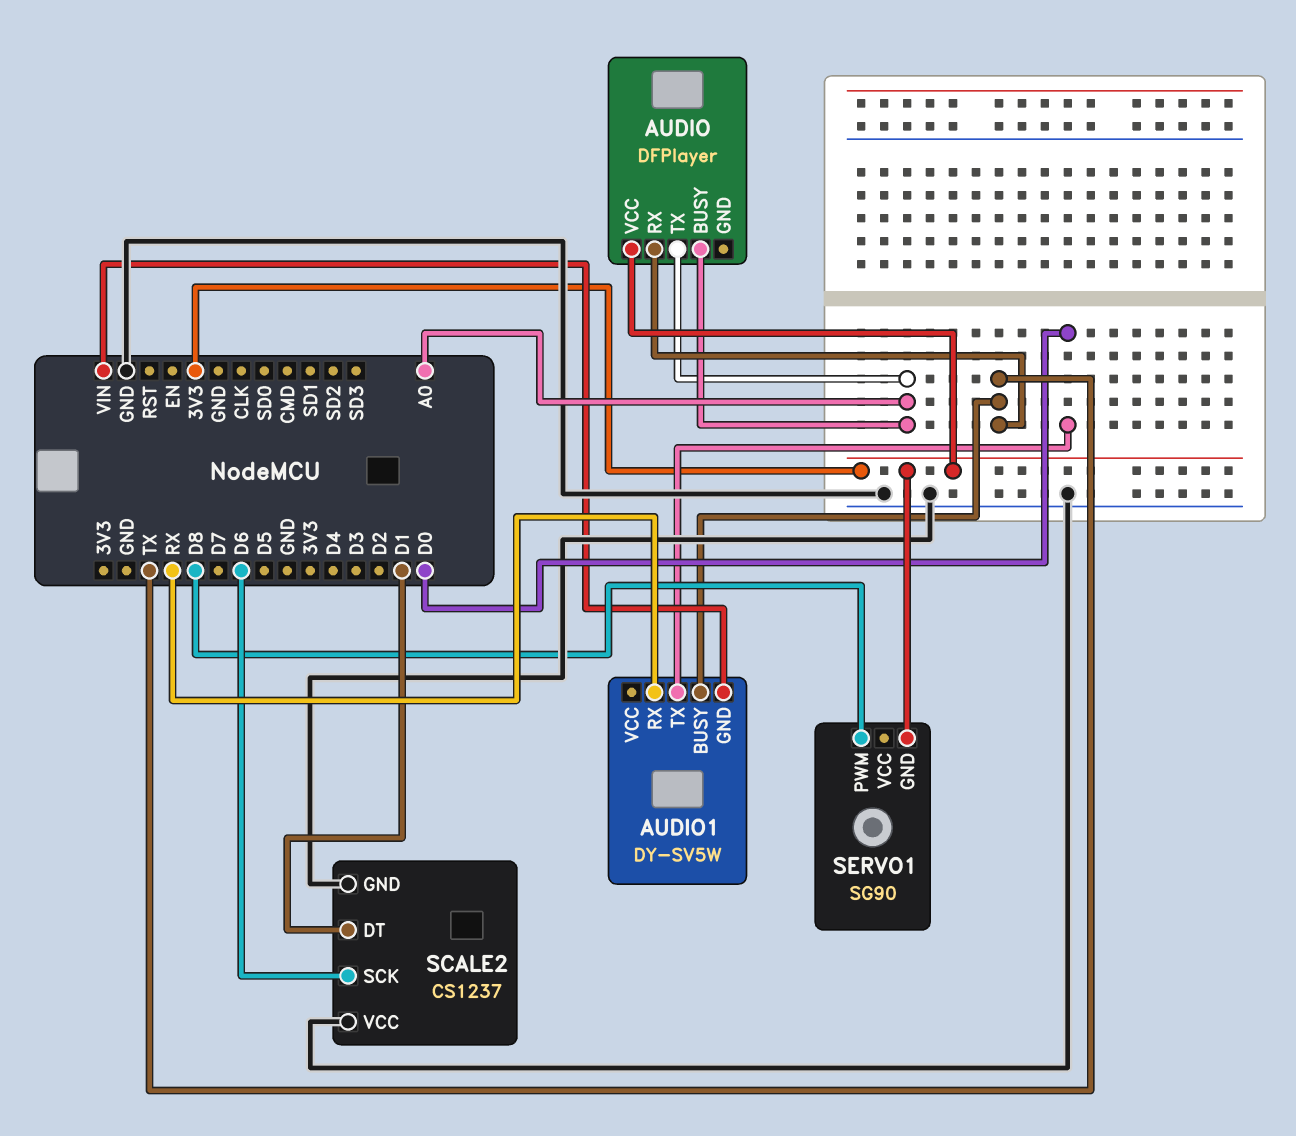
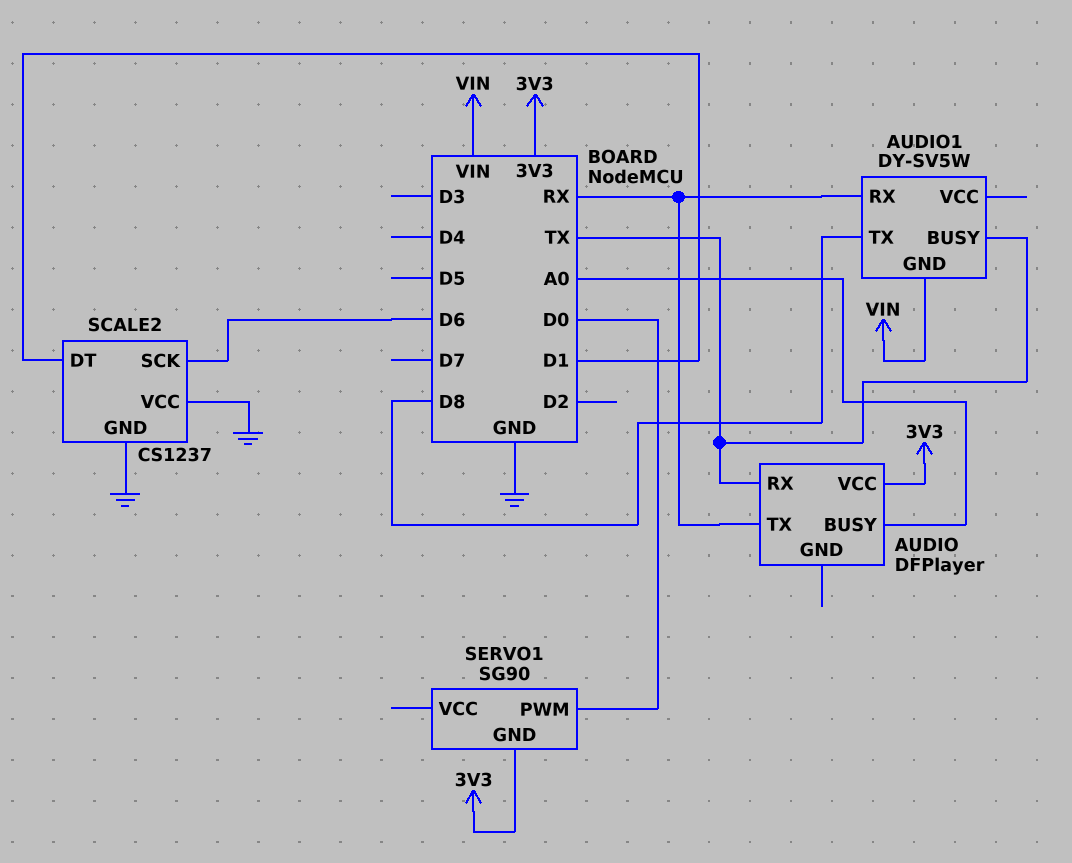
AUDIO pin TX: A0 -> RX
AUDIO1 pin TX: D0 -> D8
SERVO1 pin PWM: D8 -> D0

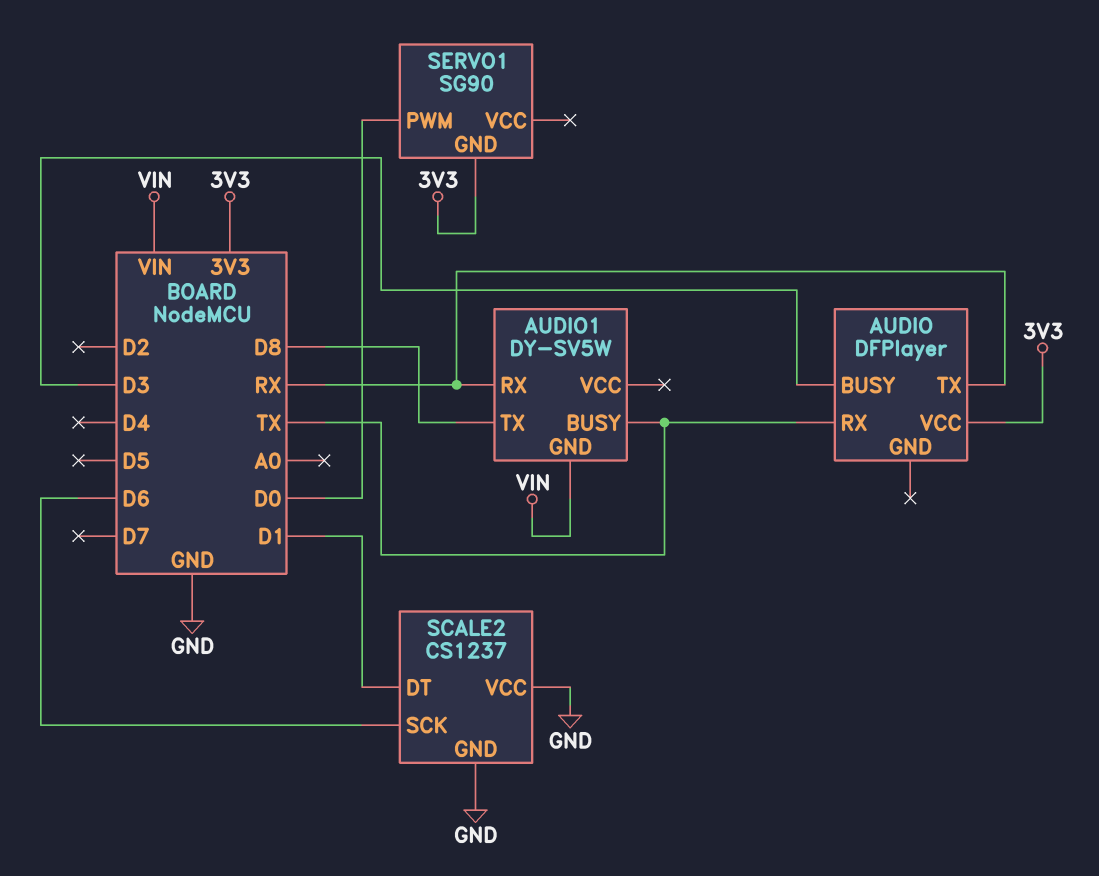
AUDIO pin BUSY: A0 -> D3

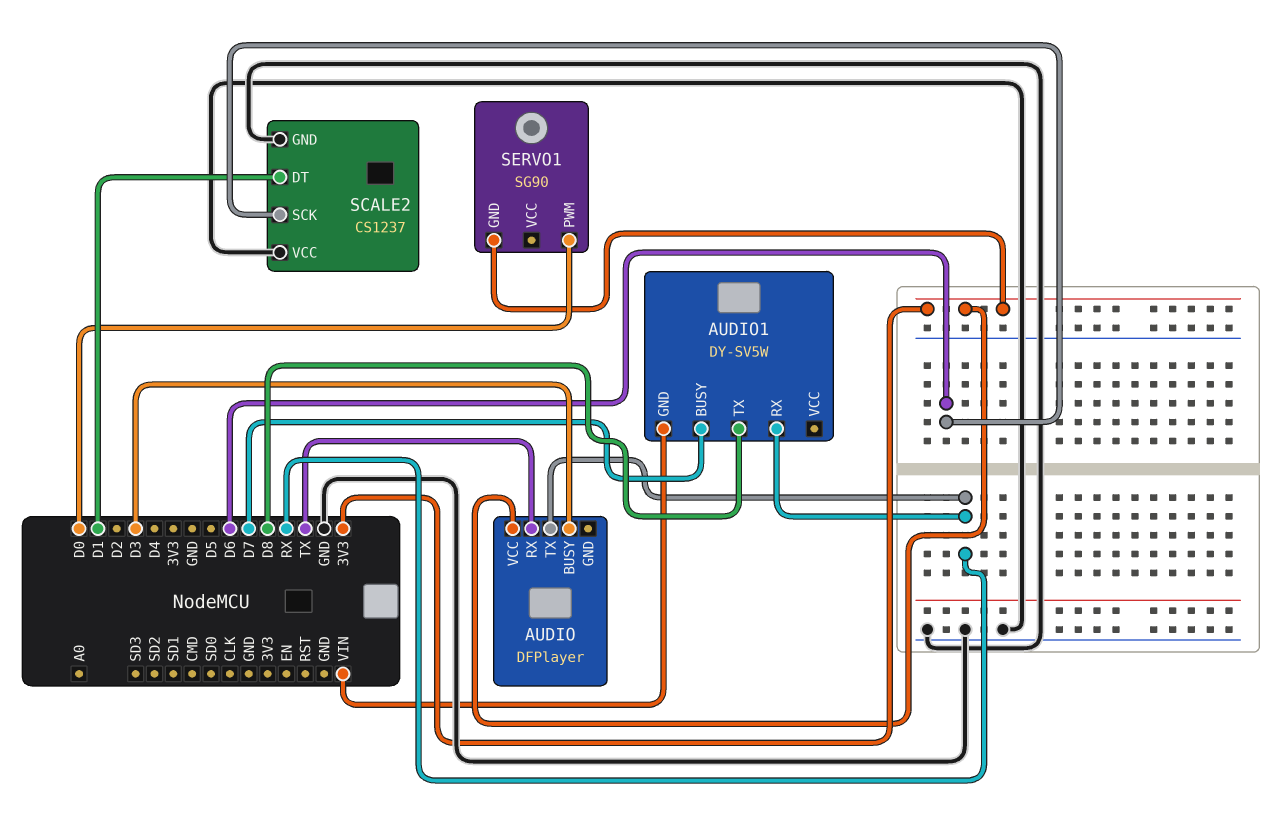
AUDIO1 pin BUSY: TX -> D7

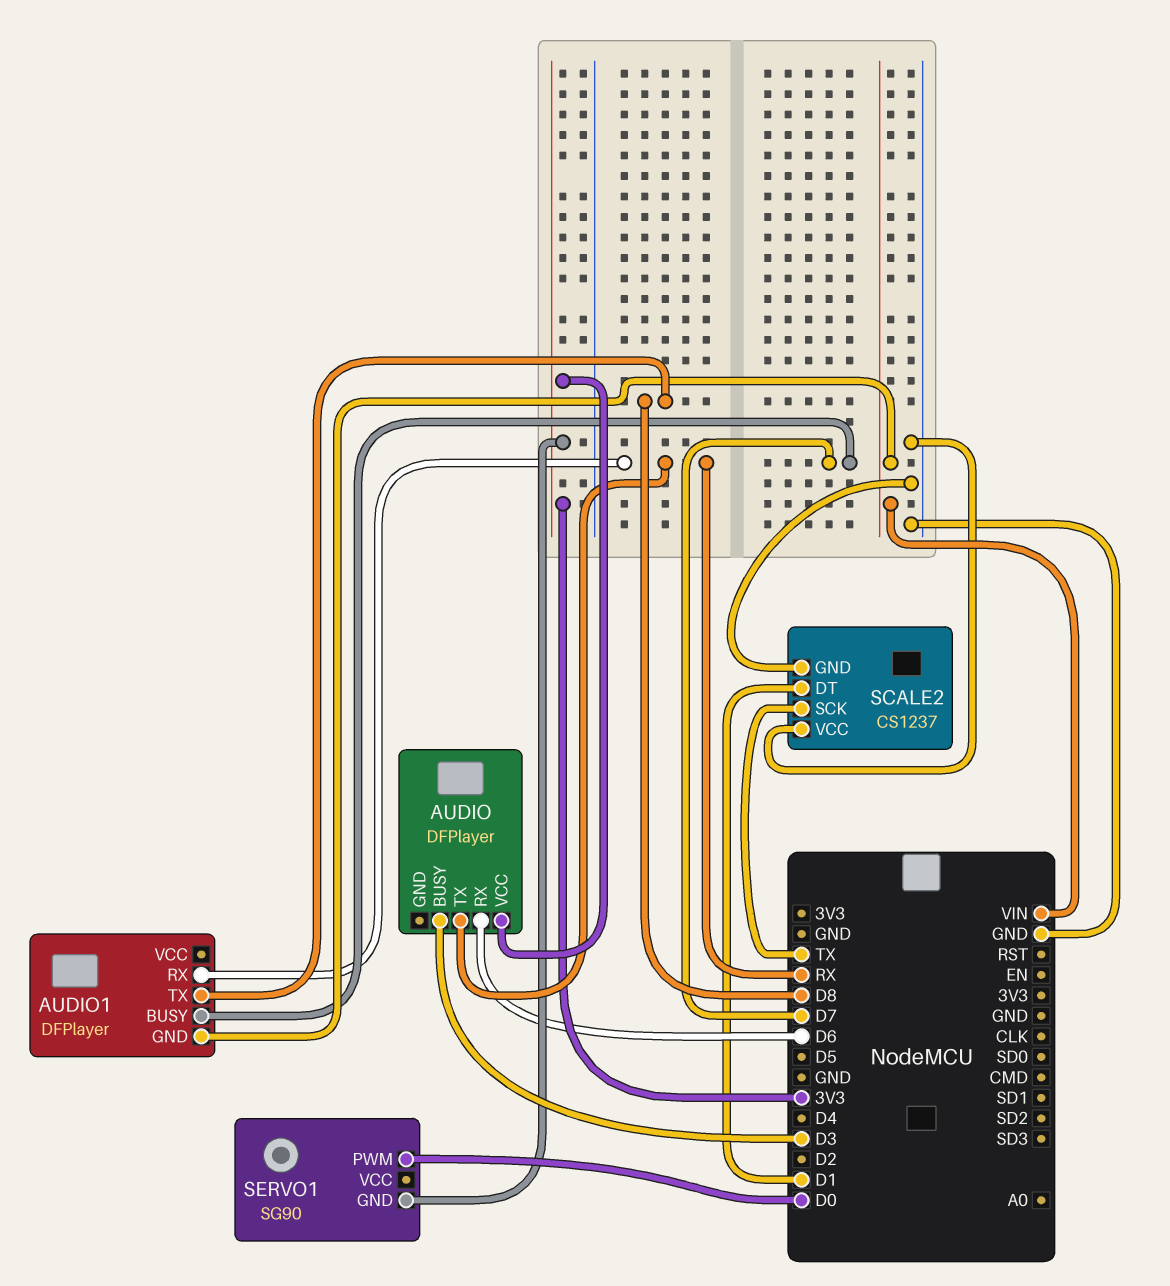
AUDIO pin RX: TX -> D6
AUDIO1: DY-SV5W -> DFPlayer
SCALE2 pin SCK: D6 -> TX

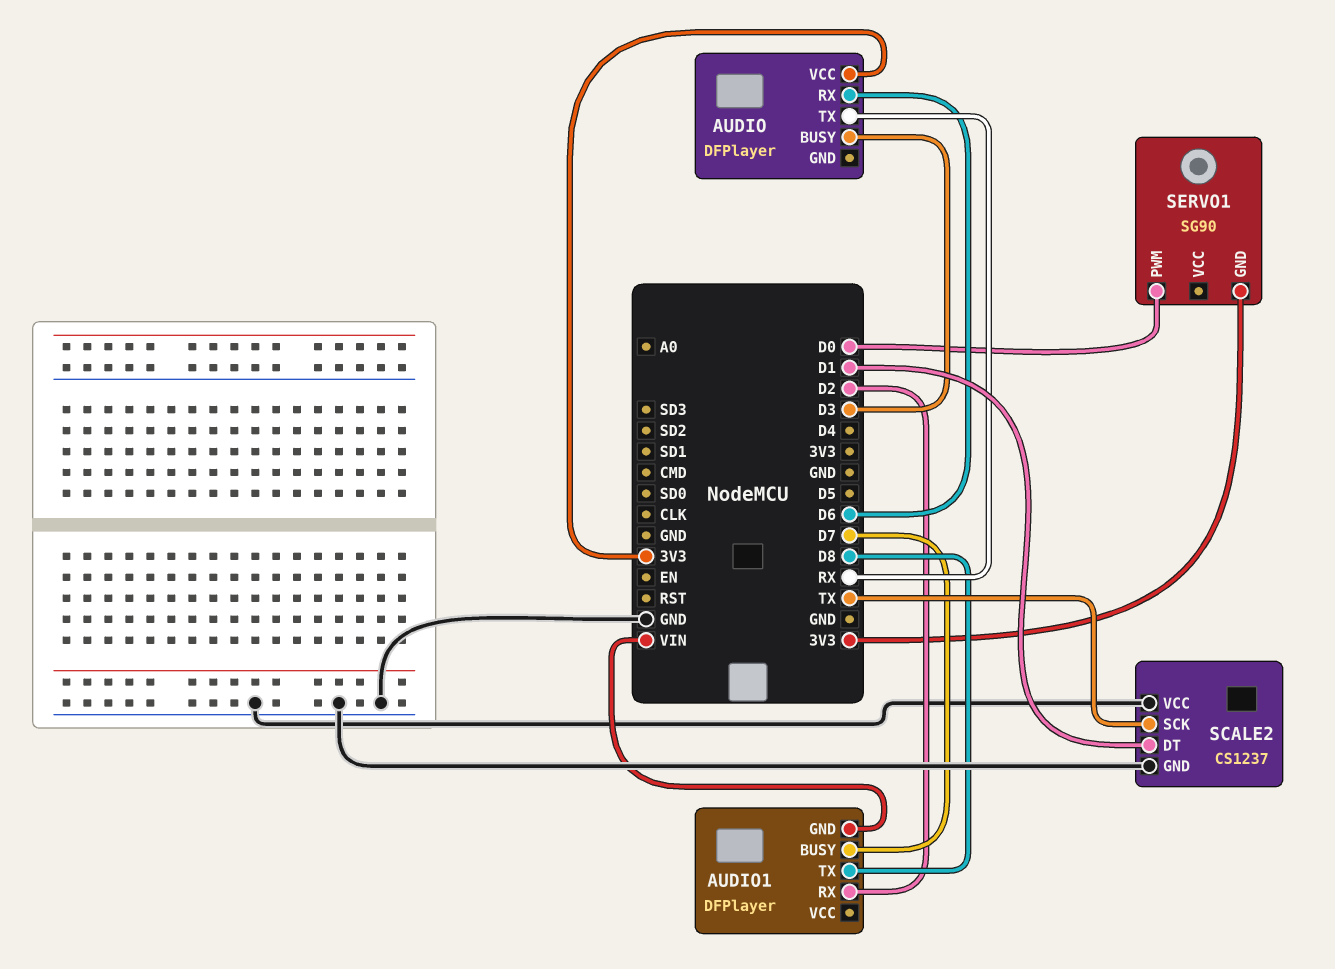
AUDIO1 pin RX: RX -> D2

